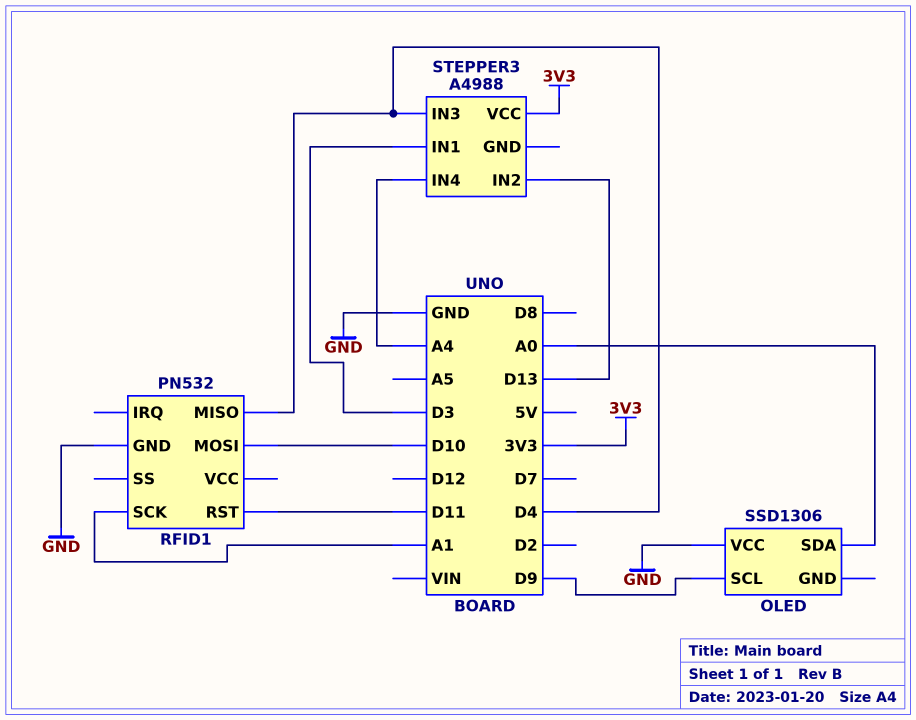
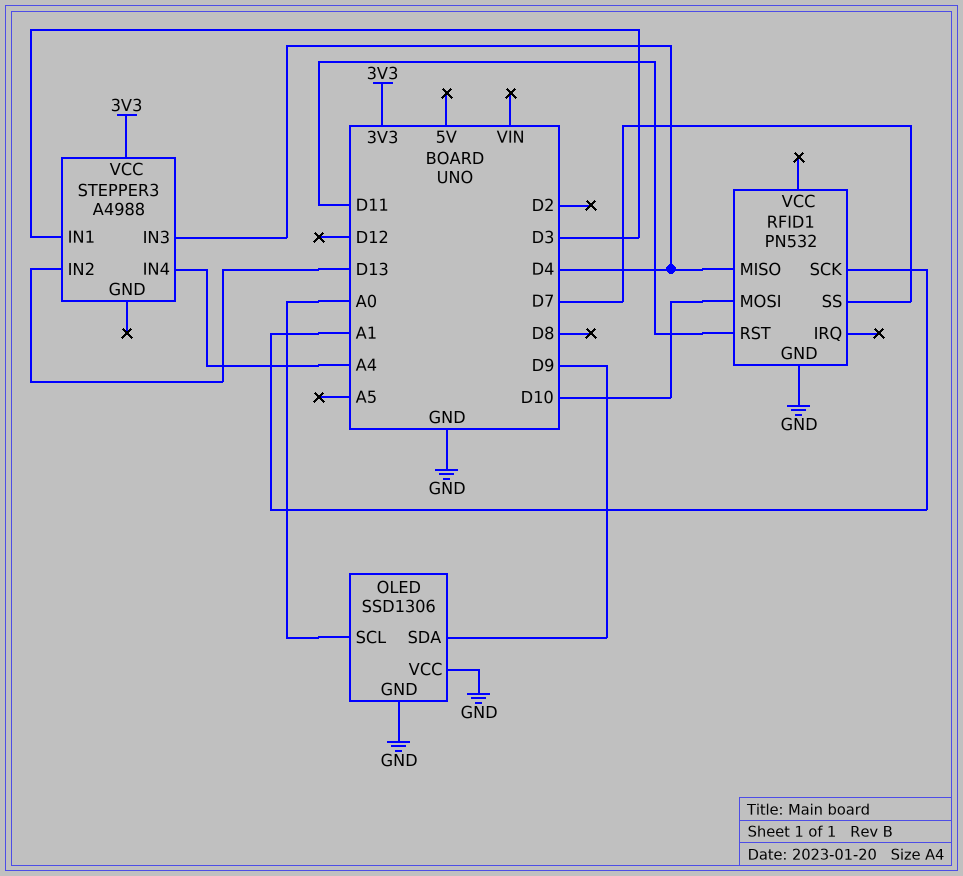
OLED pin GND: none -> GND
OLED pin SCL: D9 -> A0
OLED pin SDA: A0 -> D9
RFID1 pin SS: none -> D7

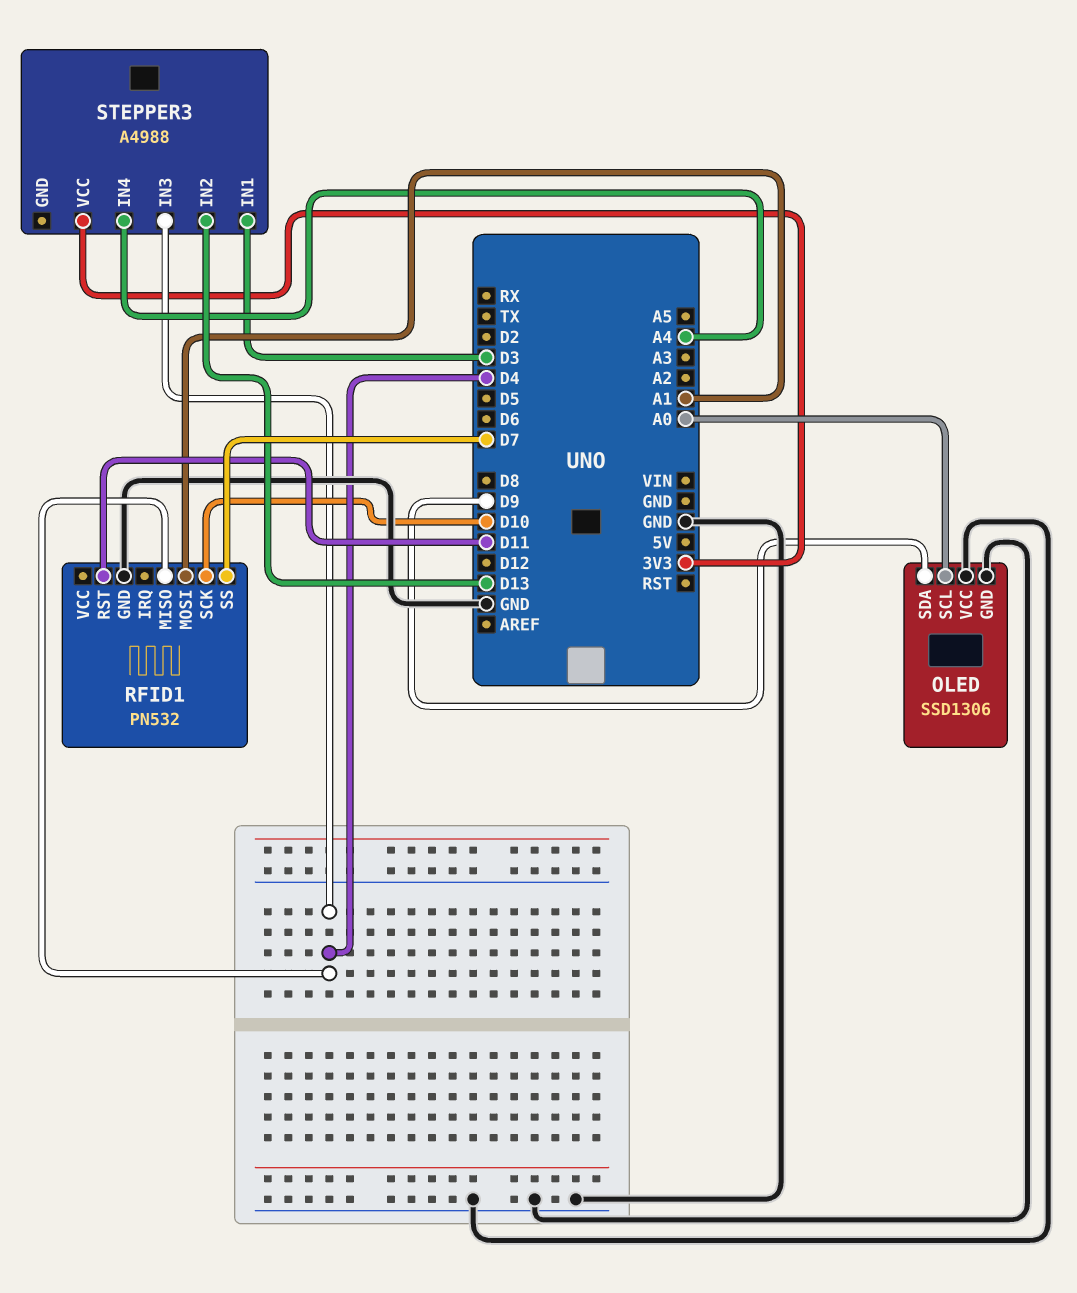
RFID1 pin MOSI: D10 -> A1
RFID1 pin SCK: A1 -> D10

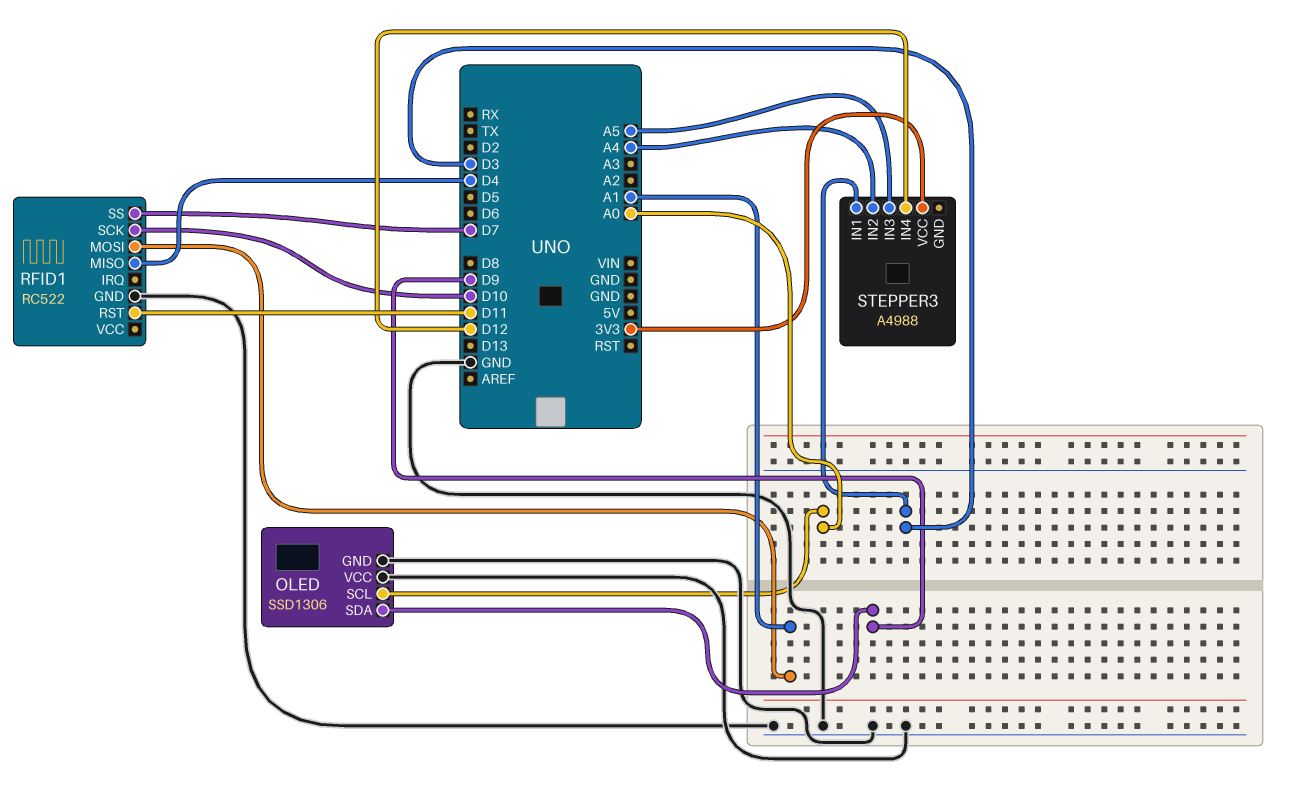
RFID1: PN532 -> RC522
STEPPER3 pin IN2: D13 -> A4
STEPPER3 pin IN3: D4 -> A5
STEPPER3 pin IN4: A4 -> D12

